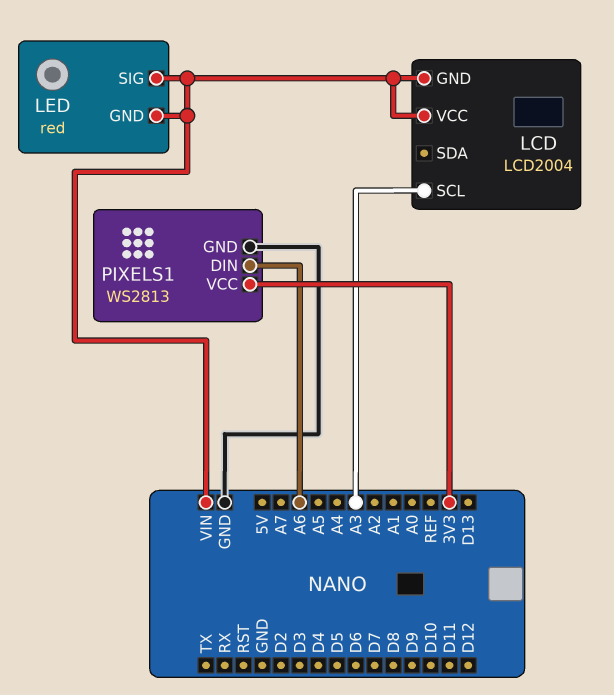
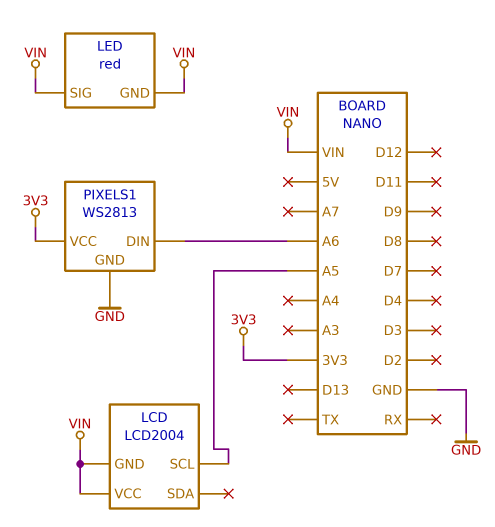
LCD pin SCL: A3 -> A5

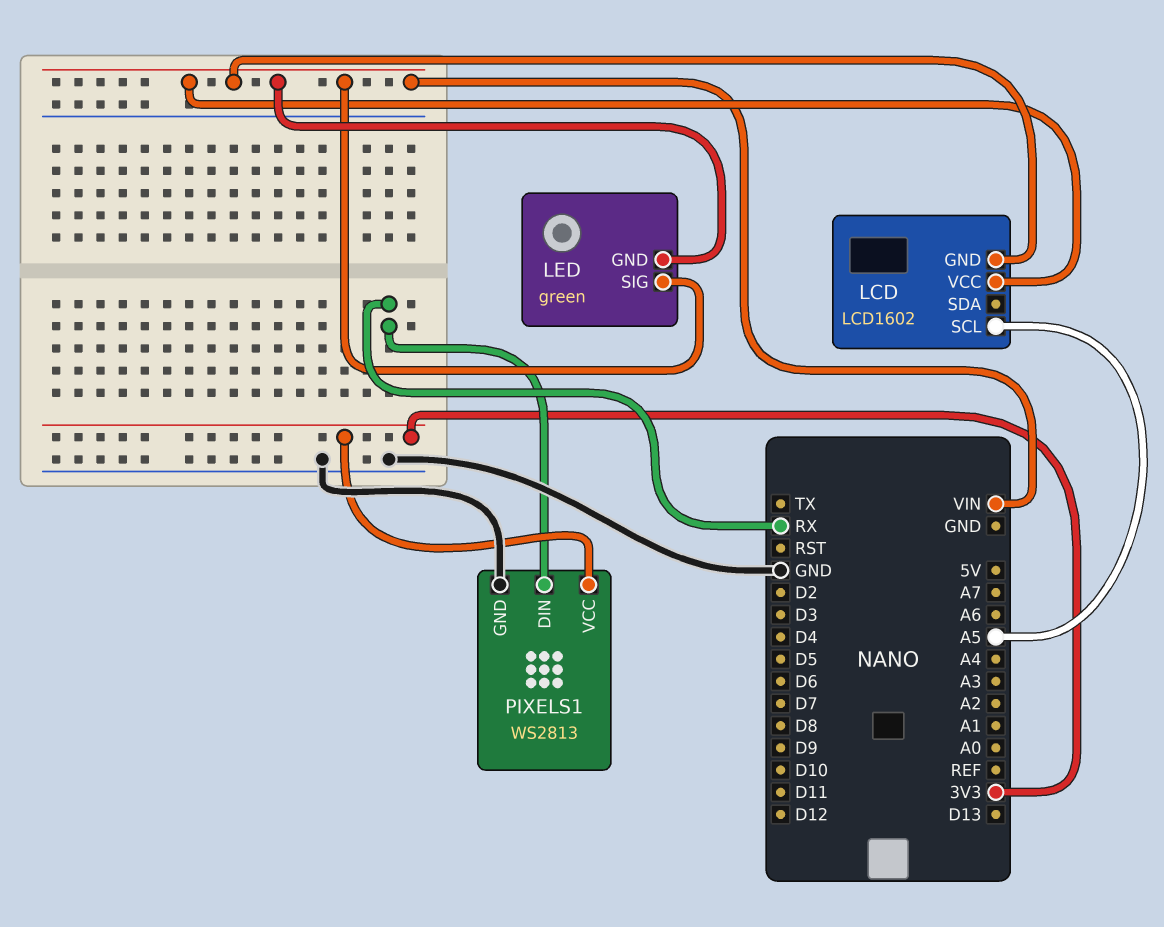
LCD: LCD2004 -> LCD1602
LED: red -> green
PIXELS1 pin DIN: A6 -> RX

